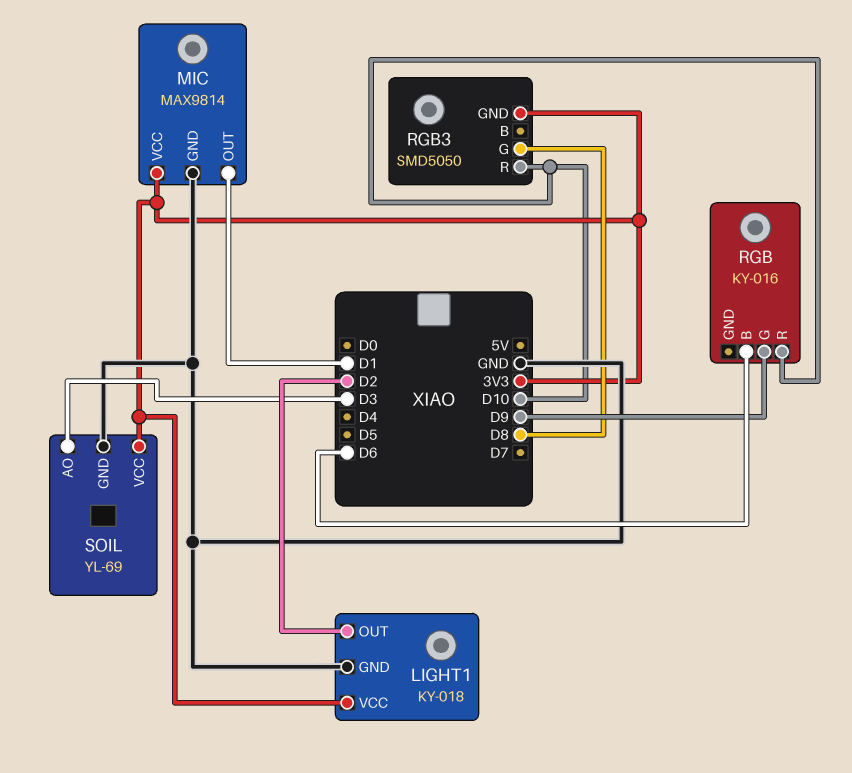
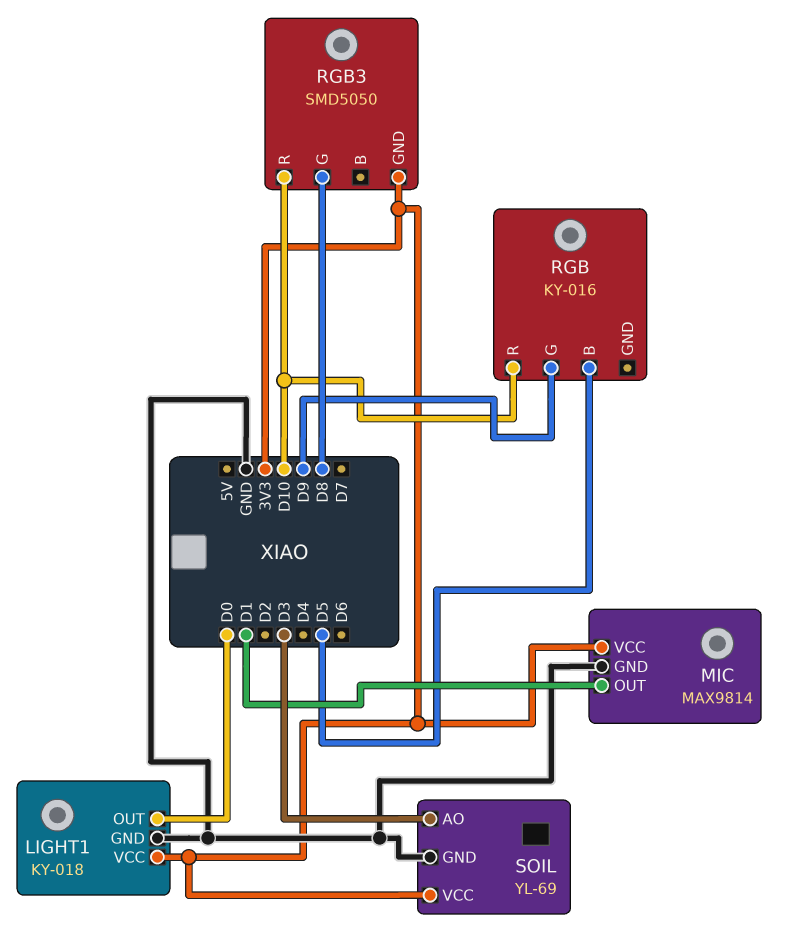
LIGHT1 pin OUT: D2 -> D0
RGB pin B: D6 -> D5

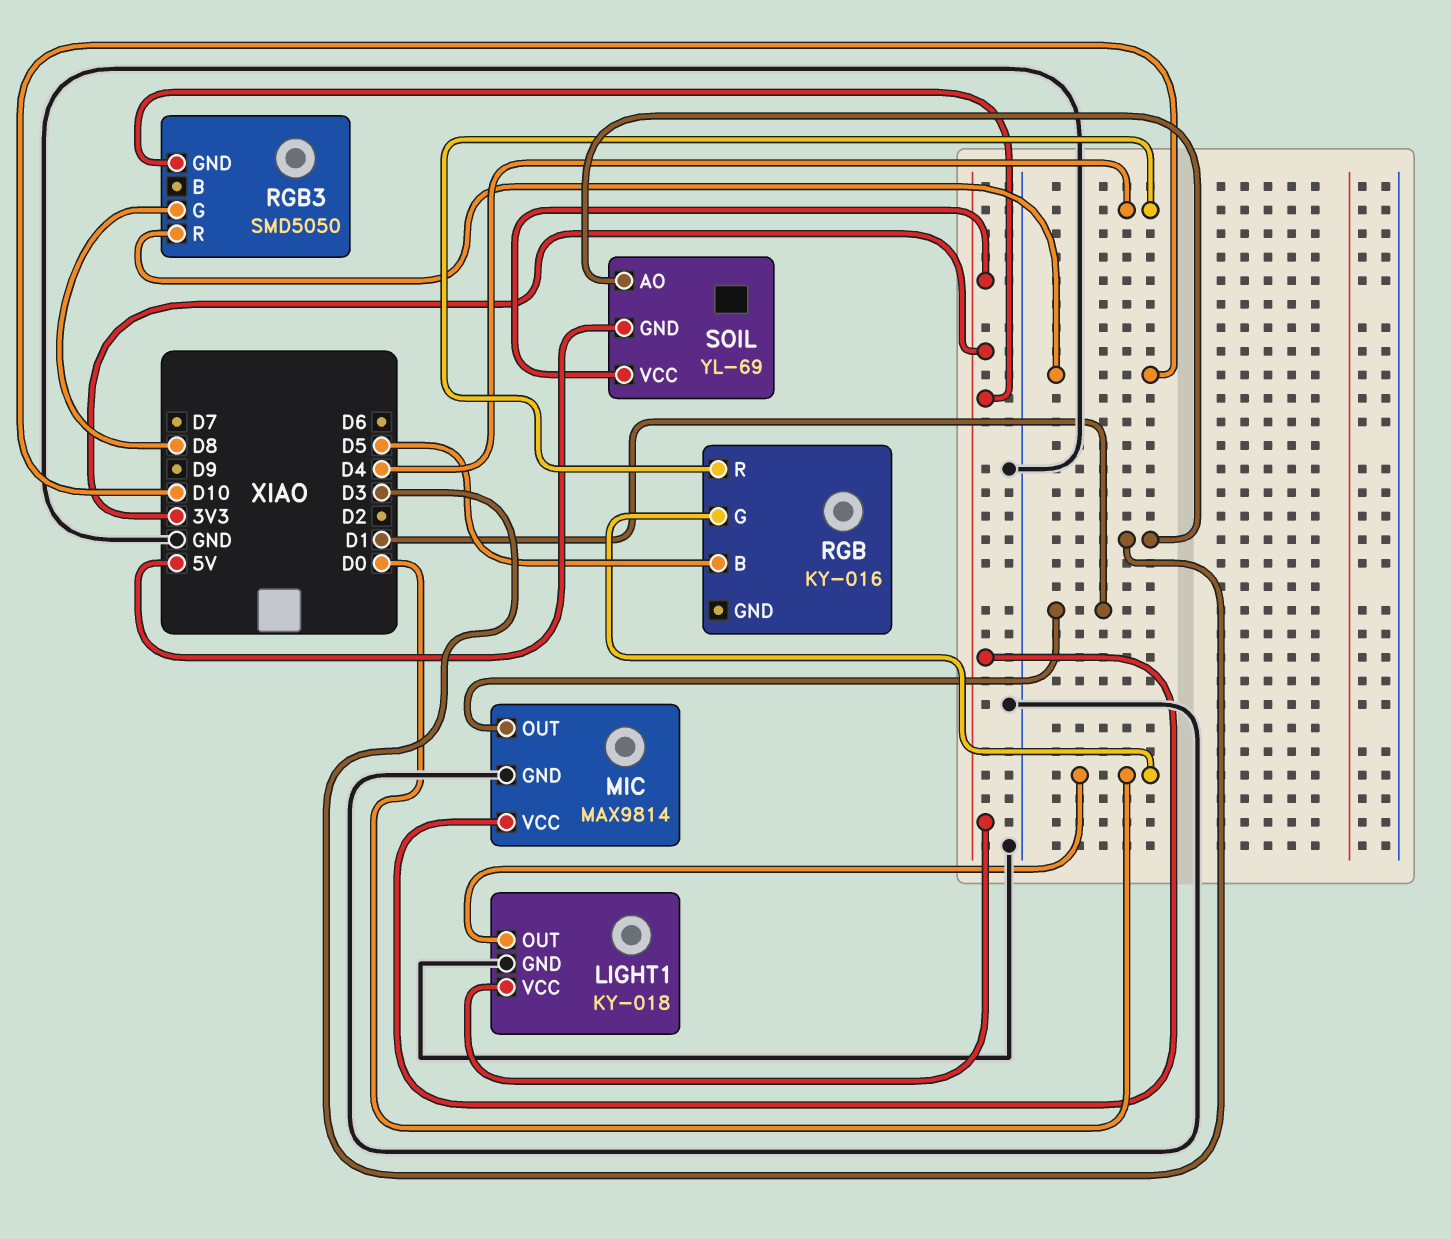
RGB pin G: D9 -> D0
RGB pin R: D10 -> D4
SOIL pin GND: GND -> 5V

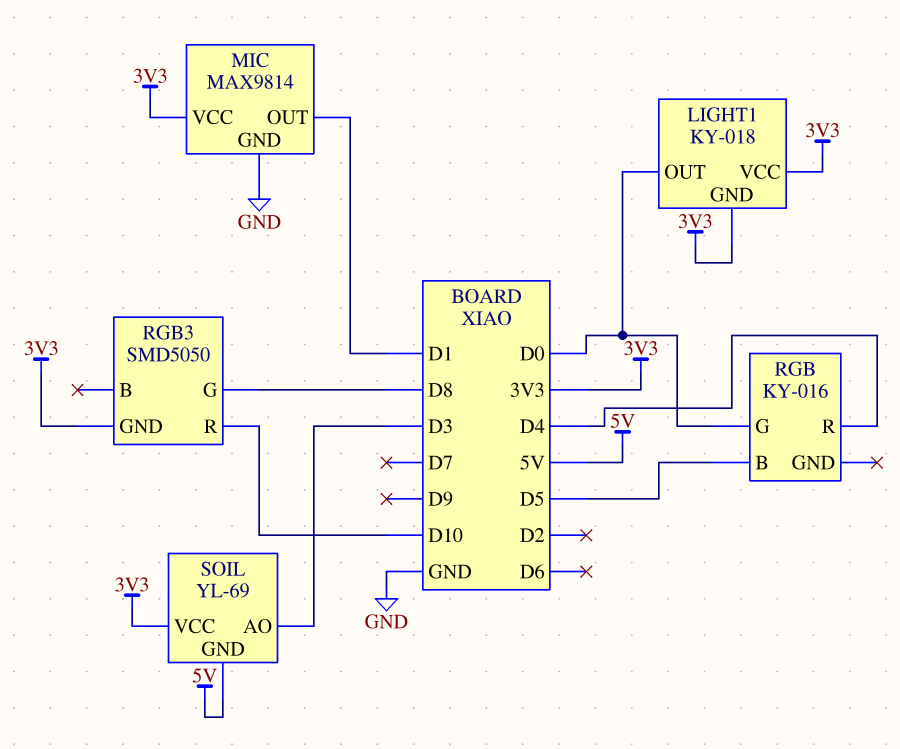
LIGHT1 pin GND: GND -> 3V3

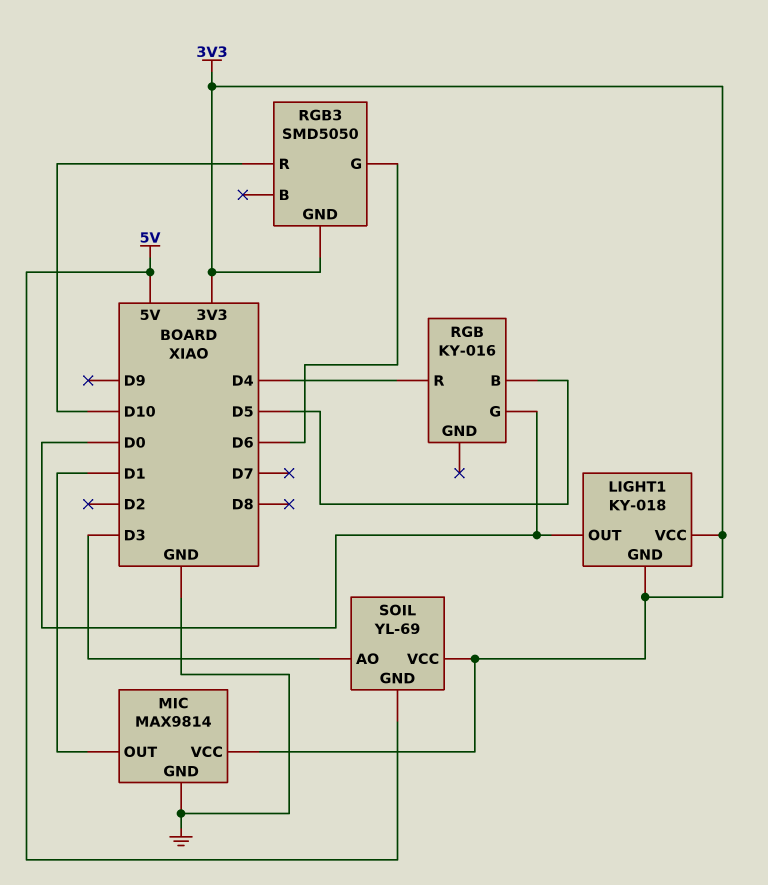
RGB3 pin G: D8 -> D6

